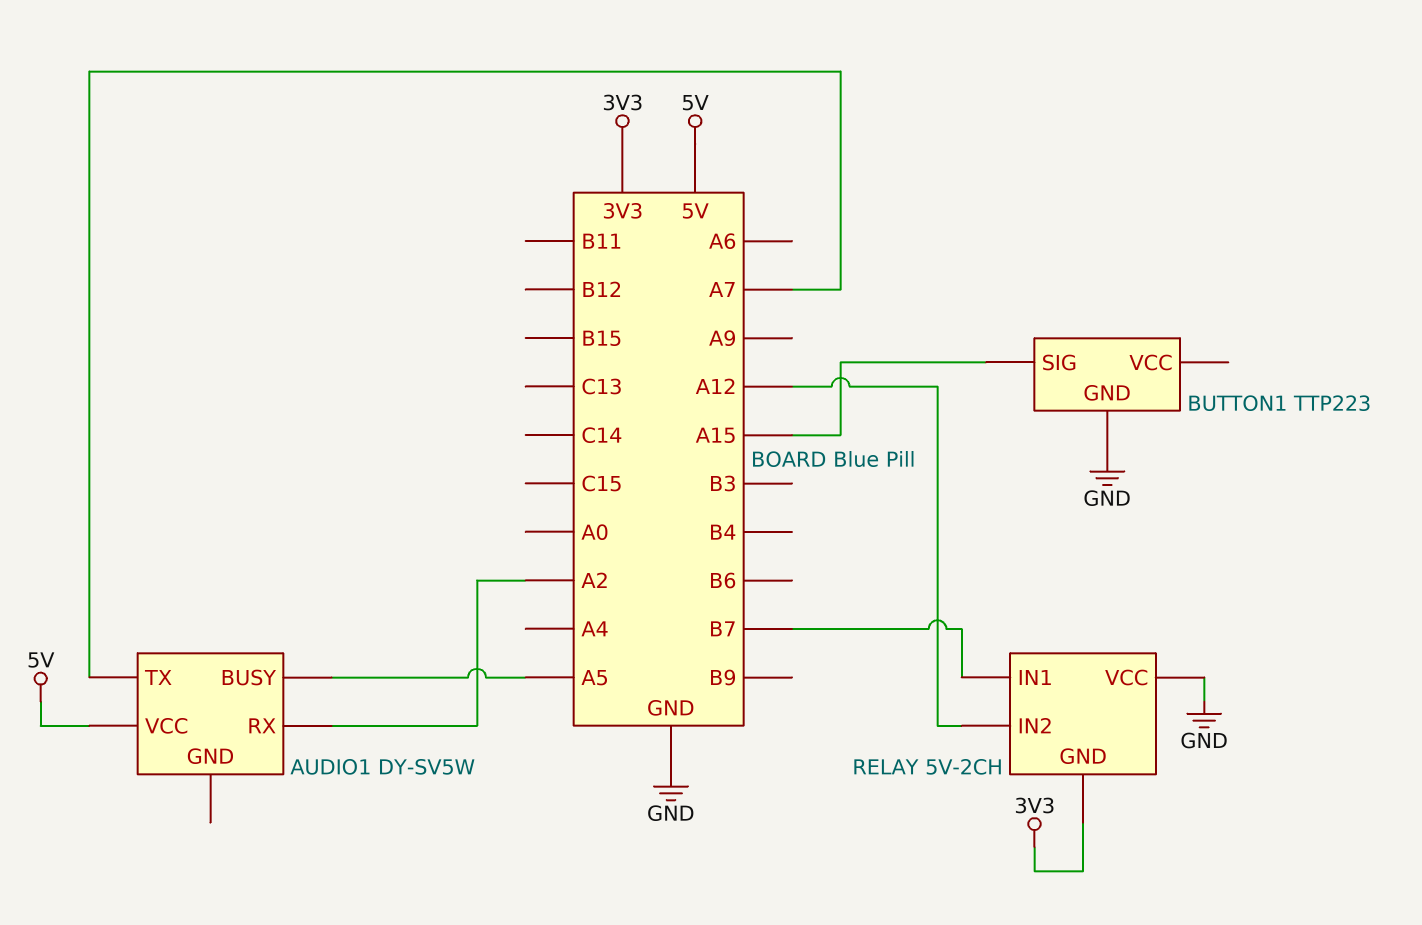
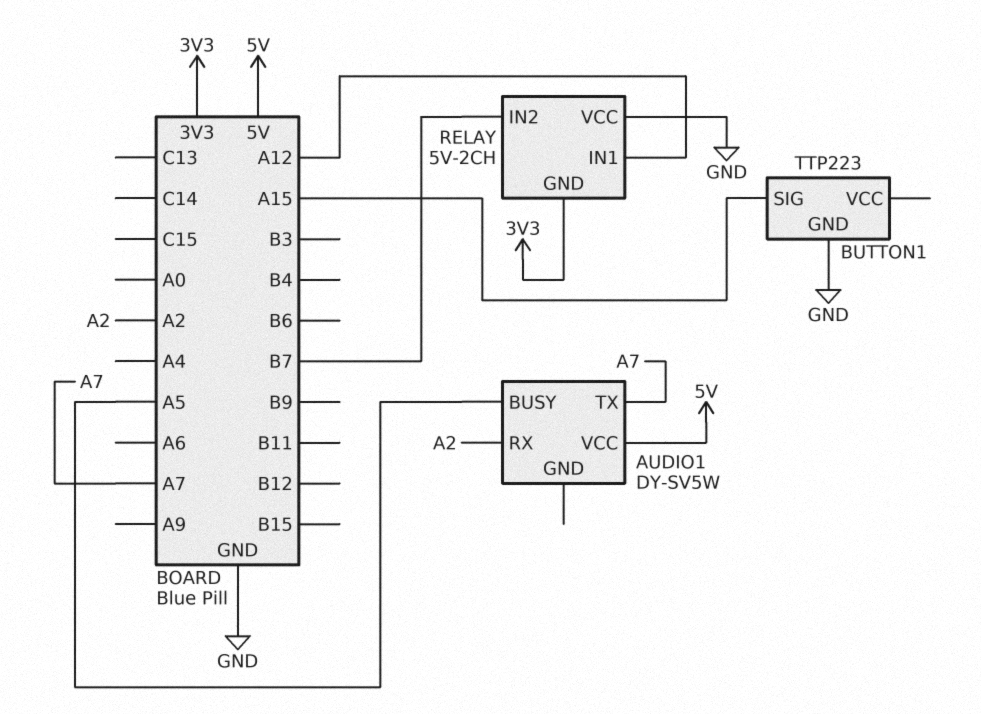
RELAY pin IN1: B7 -> A12
RELAY pin IN2: A12 -> B7

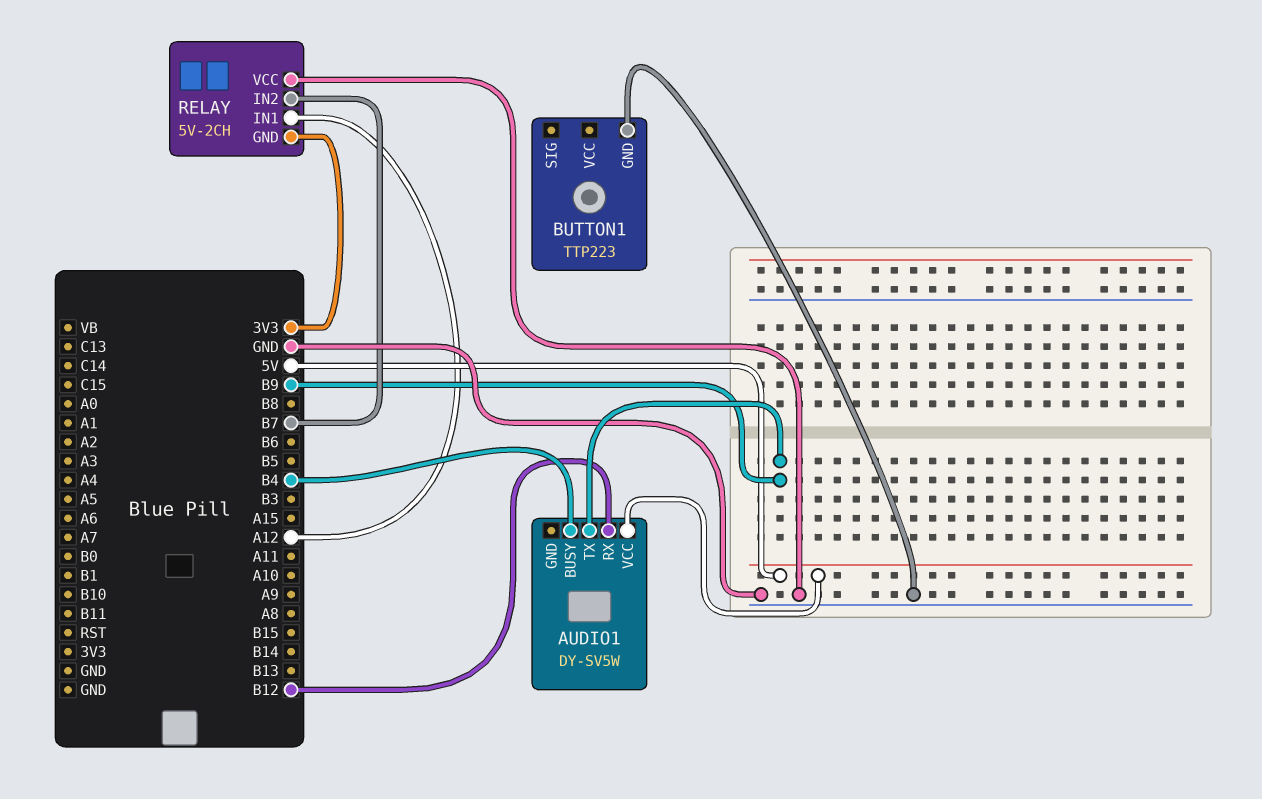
AUDIO1 pin BUSY: A5 -> B4
AUDIO1 pin RX: A2 -> B12
AUDIO1 pin TX: A7 -> B9
BUTTON1 pin SIG: A15 -> none

